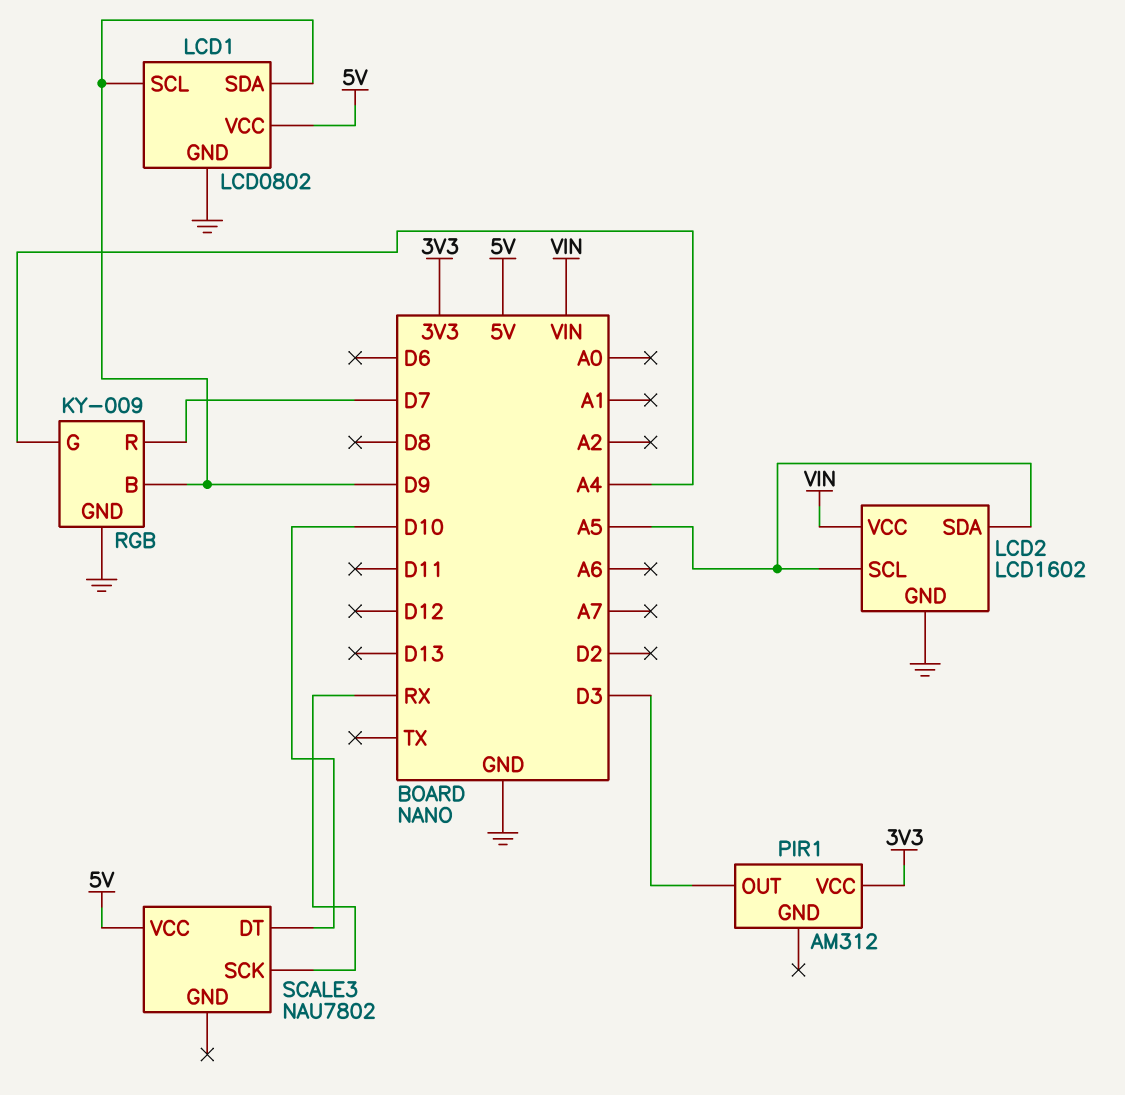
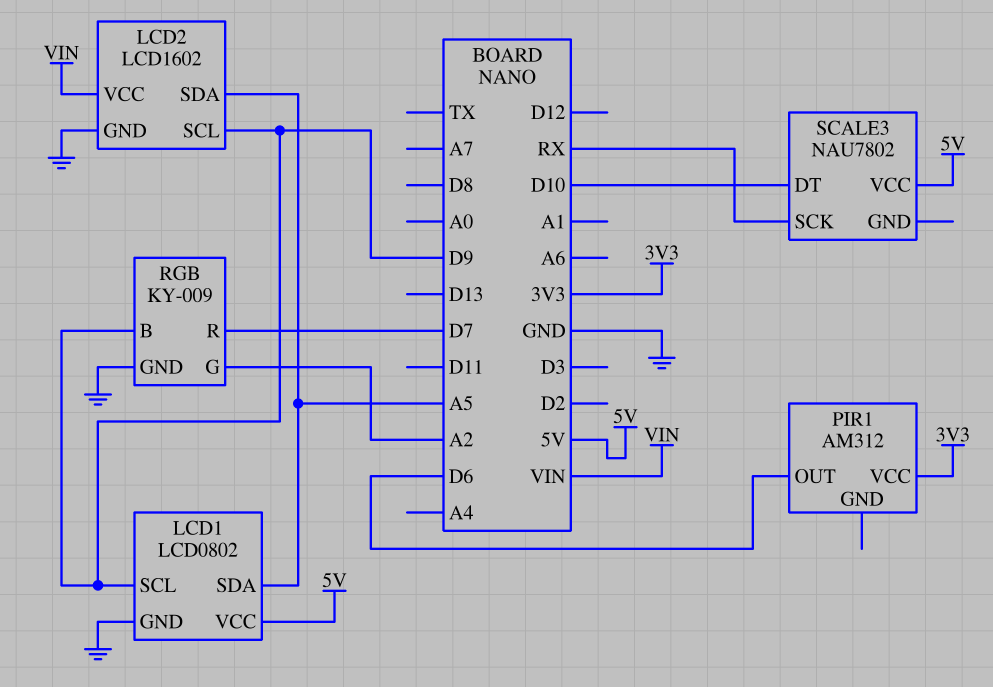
LCD1 pin SDA: D9 -> A5
LCD2 pin SCL: A5 -> D9
PIR1 pin OUT: D3 -> D6
RGB pin G: A4 -> A2

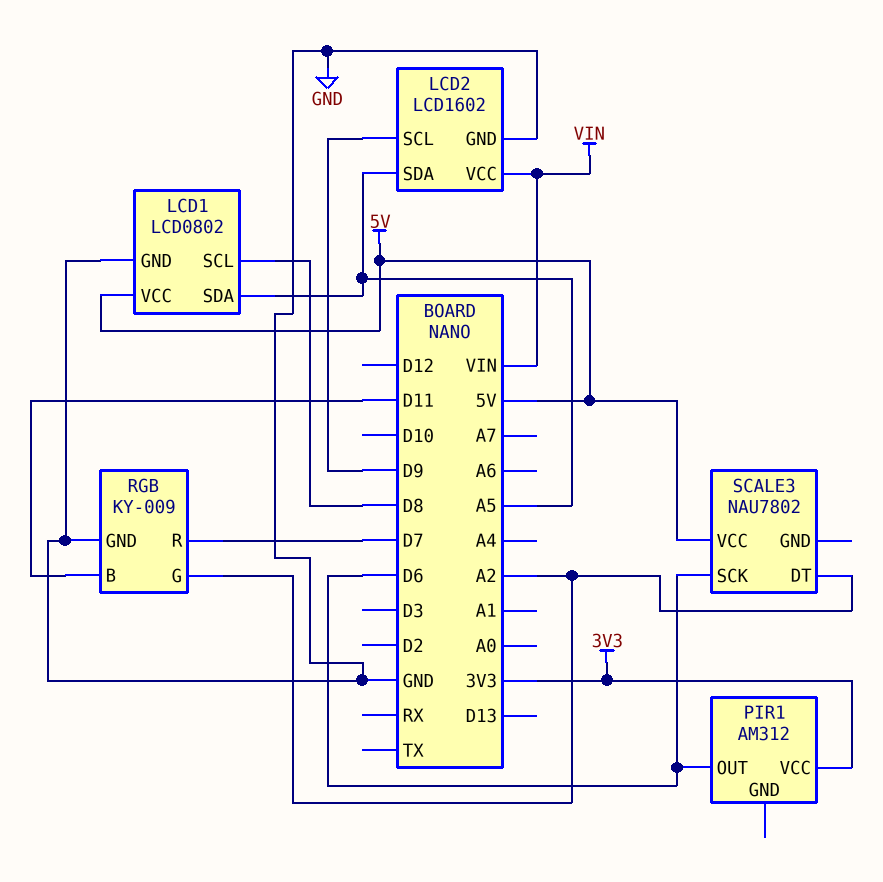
LCD1 pin SCL: D9 -> D8
RGB pin B: D9 -> D11
SCALE3 pin DT: D10 -> A2
SCALE3 pin SCK: RX -> D6

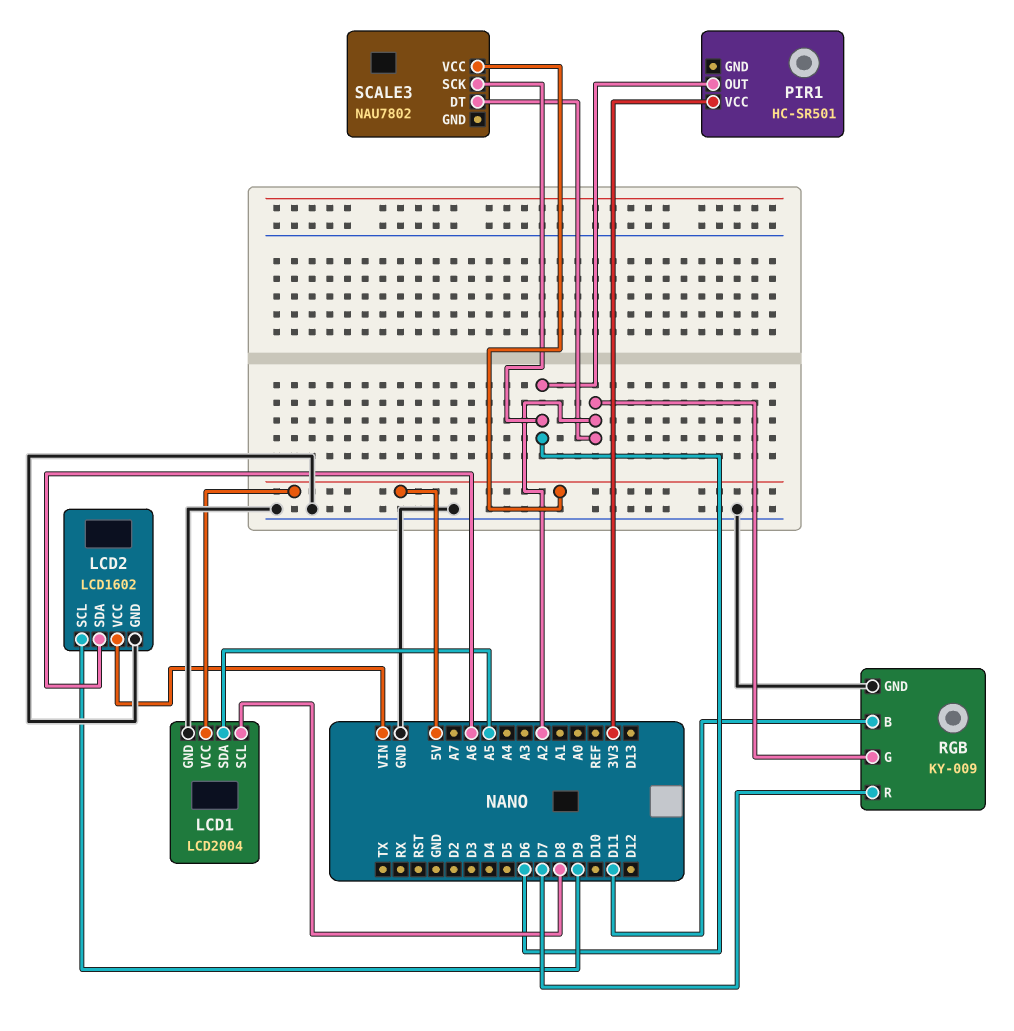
LCD1: LCD0802 -> LCD2004
LCD2 pin SDA: A5 -> A6
PIR1: AM312 -> HC-SR501

